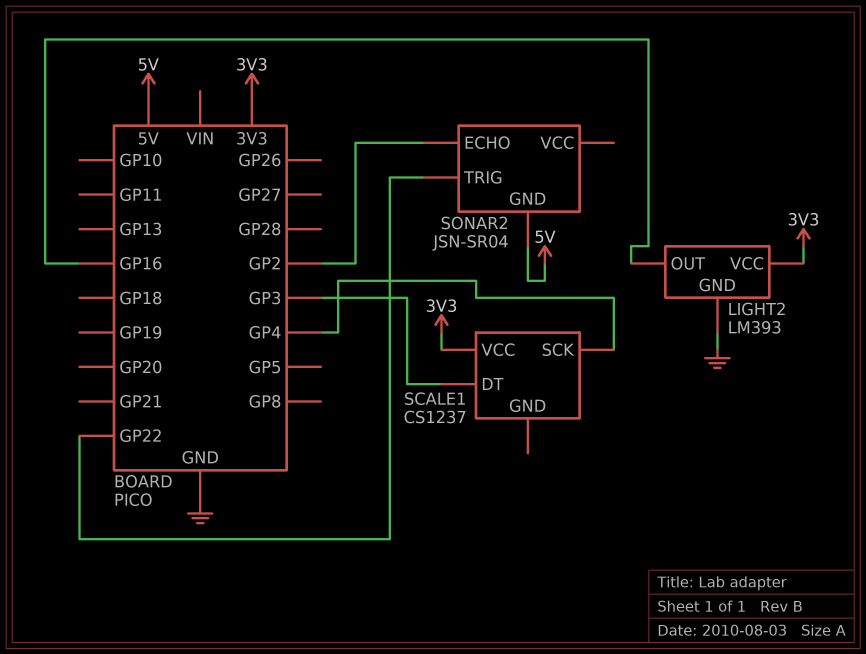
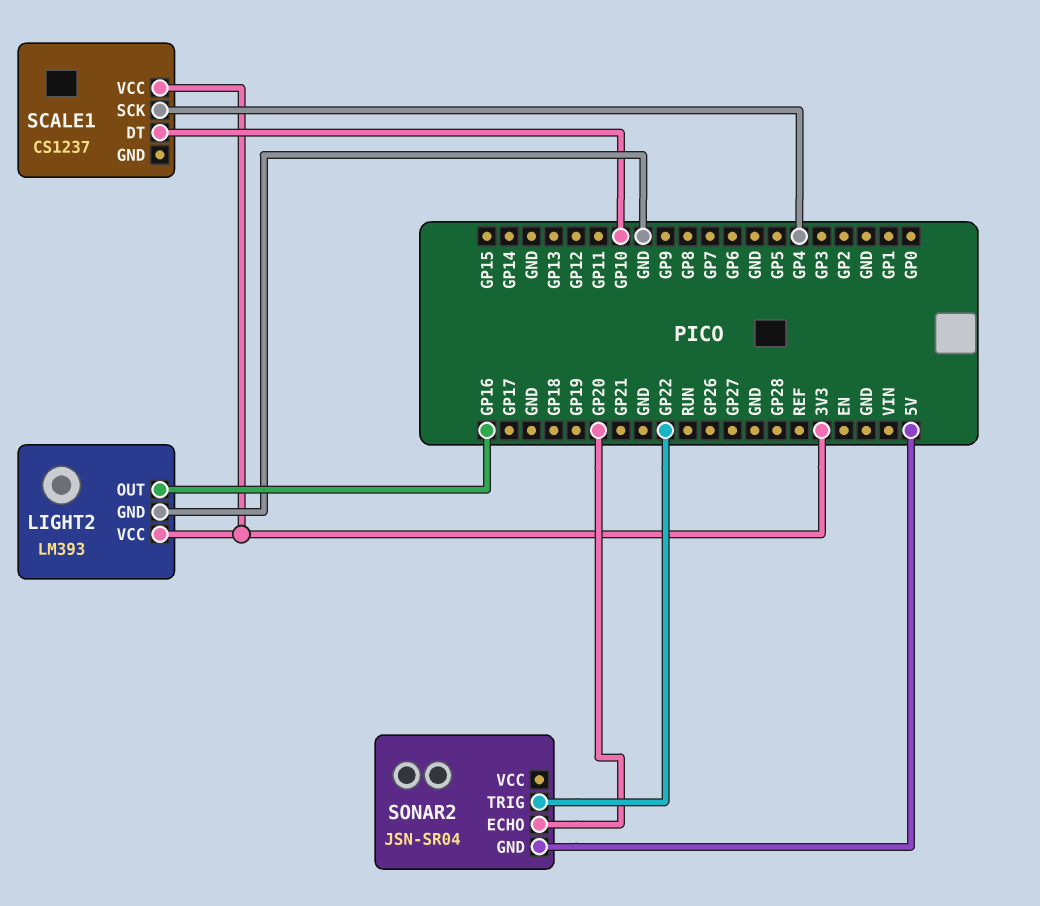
SCALE1 pin DT: GP3 -> GP10
SONAR2 pin ECHO: GP2 -> GP20

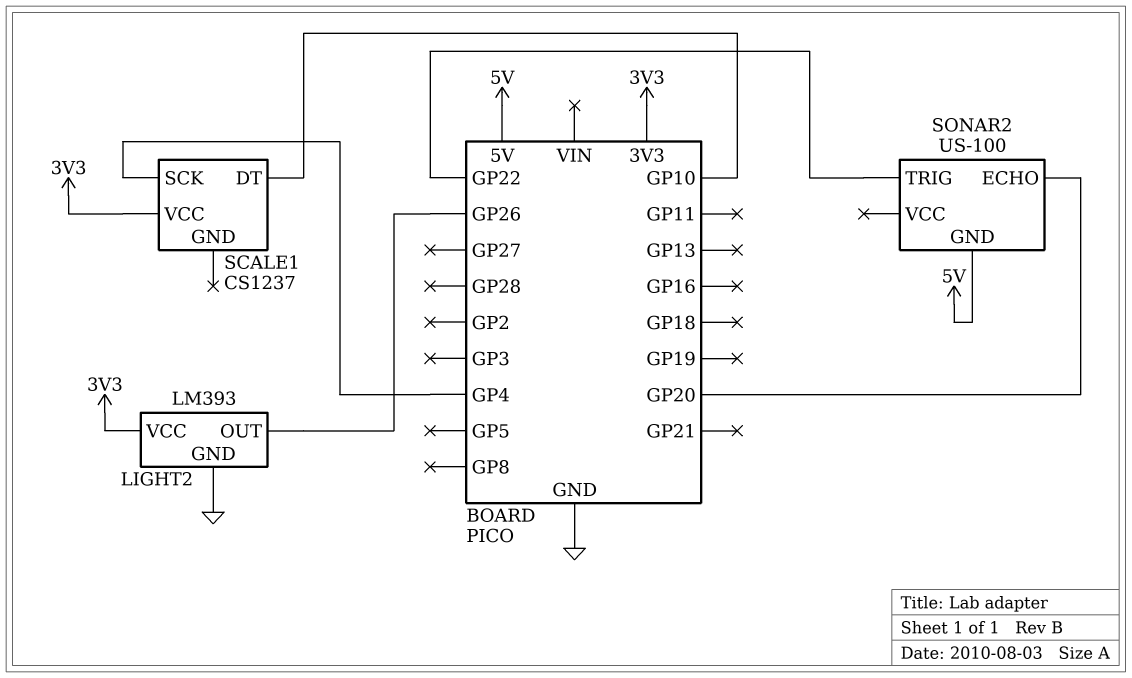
LIGHT2 pin OUT: GP16 -> GP26
SONAR2: JSN-SR04 -> US-100

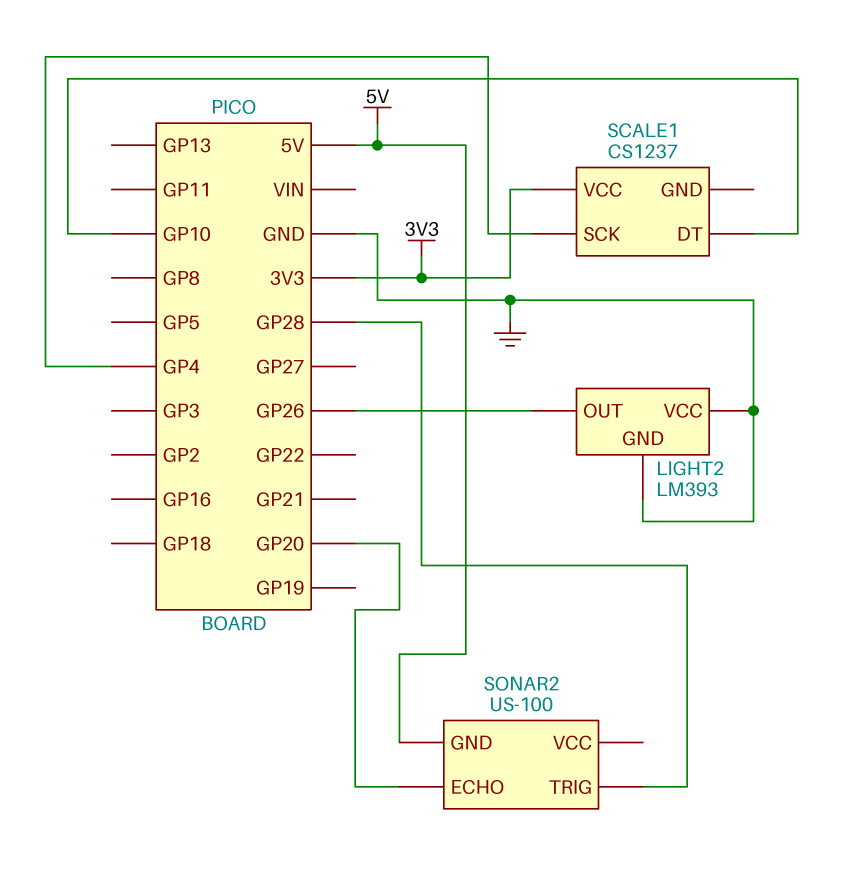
LIGHT2 pin VCC: 3V3 -> GND
SONAR2 pin TRIG: GP22 -> GP28

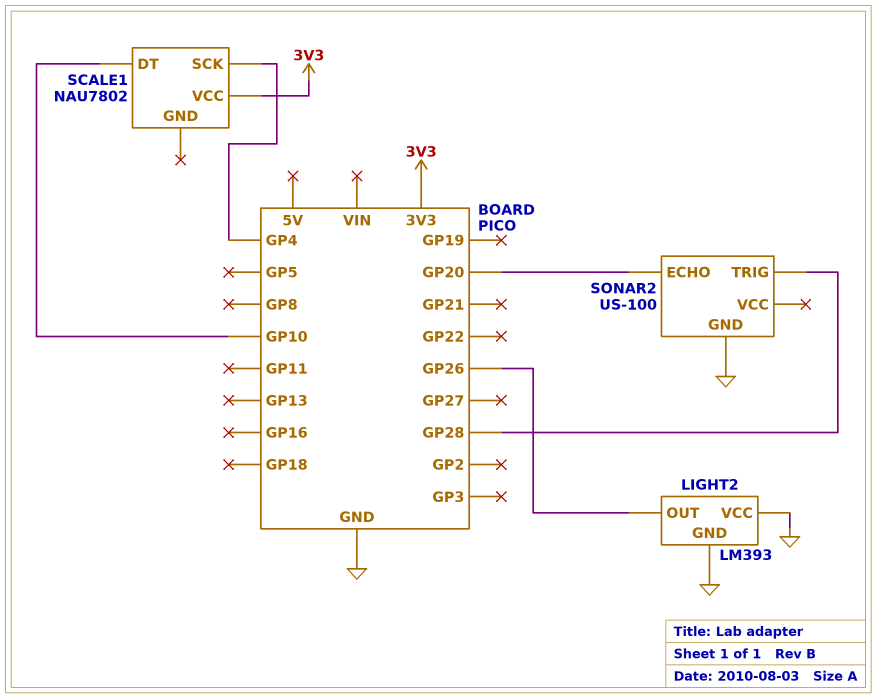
SCALE1: CS1237 -> NAU7802
SONAR2 pin GND: 5V -> GND

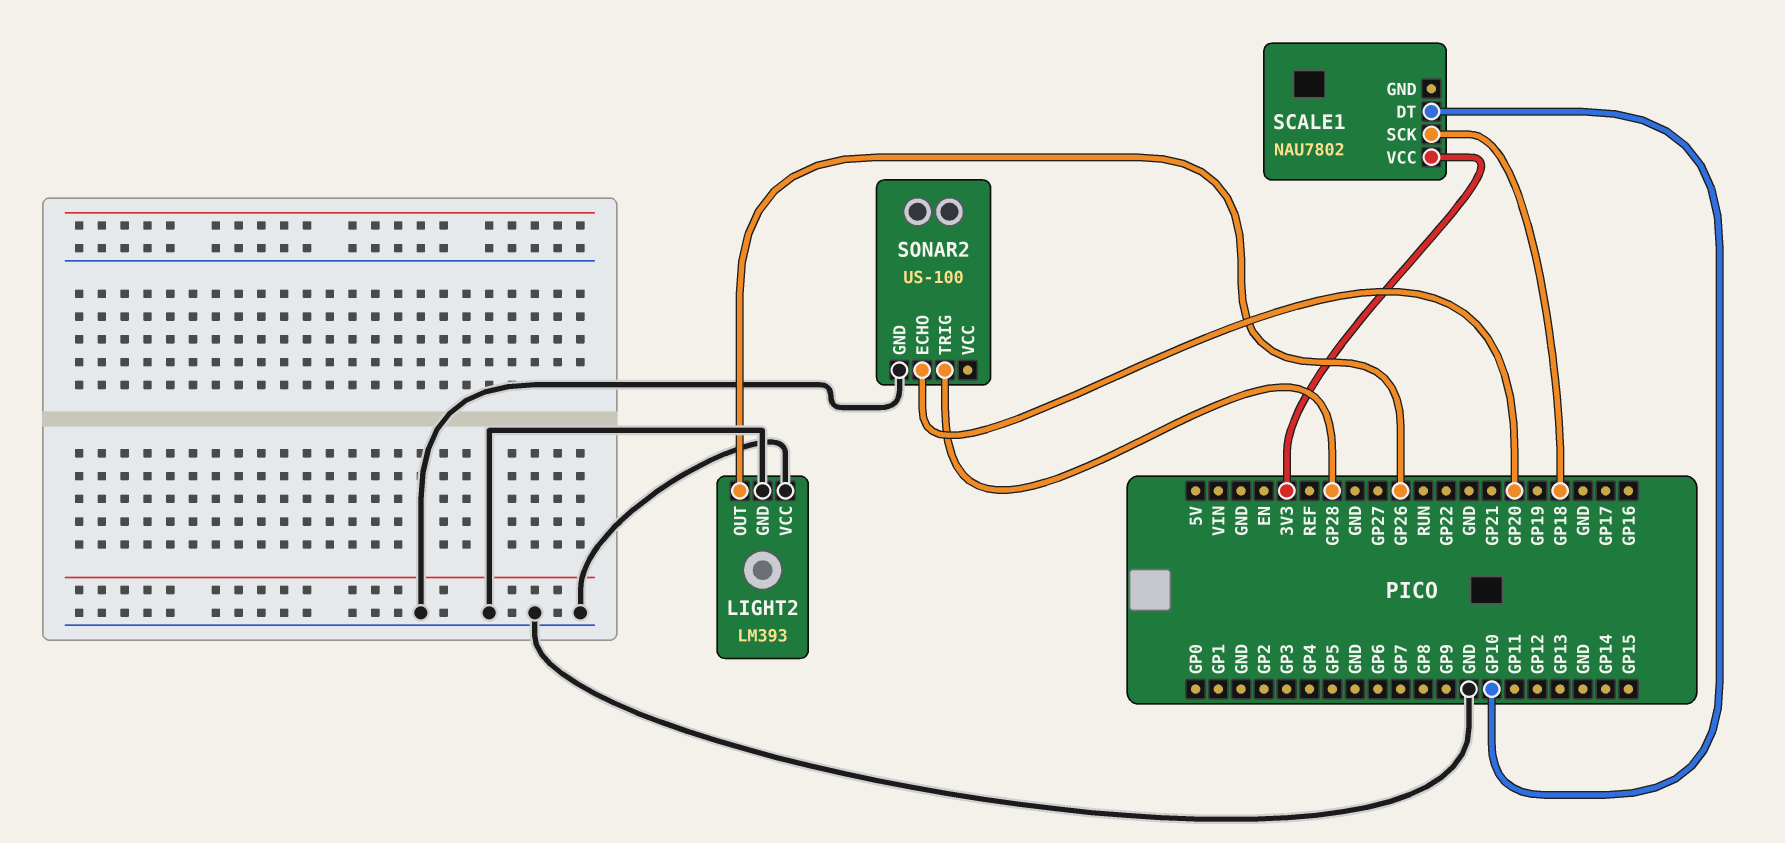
SCALE1 pin SCK: GP4 -> GP18

